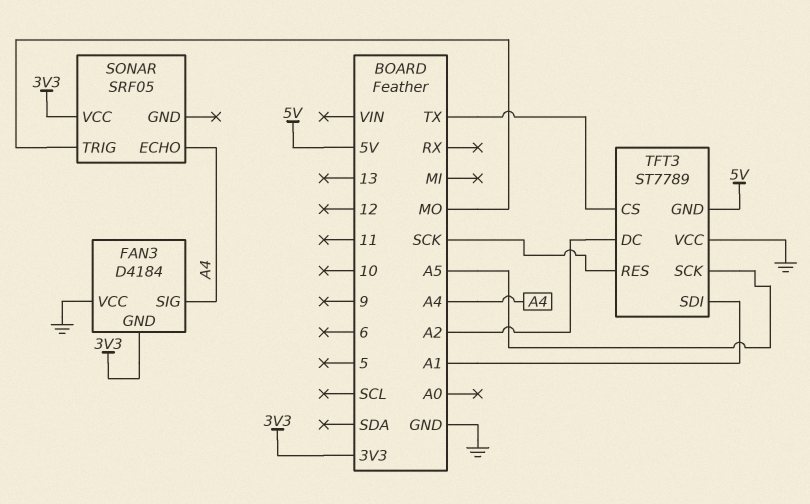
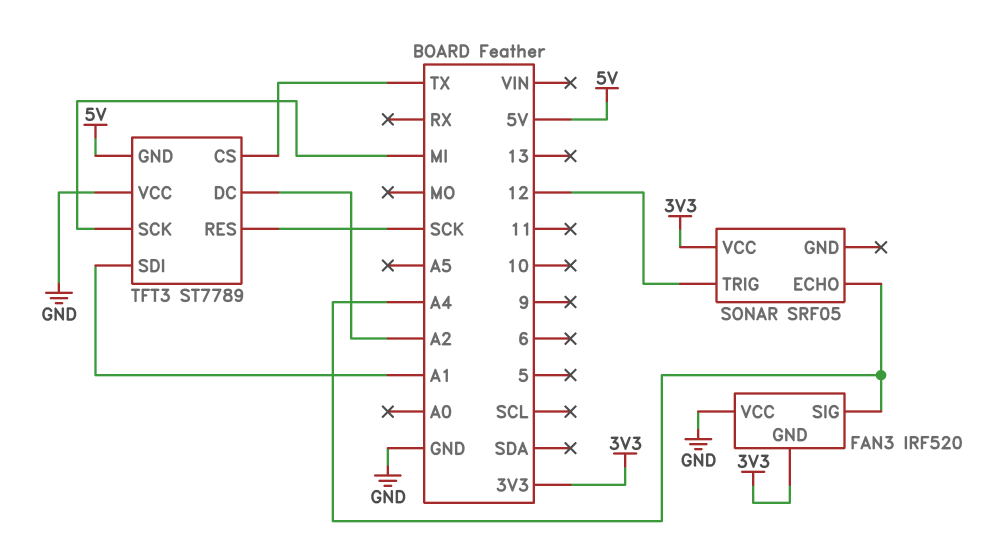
FAN3: D4184 -> IRF520
SONAR pin TRIG: MO -> 12
TFT3 pin SCK: A5 -> MI

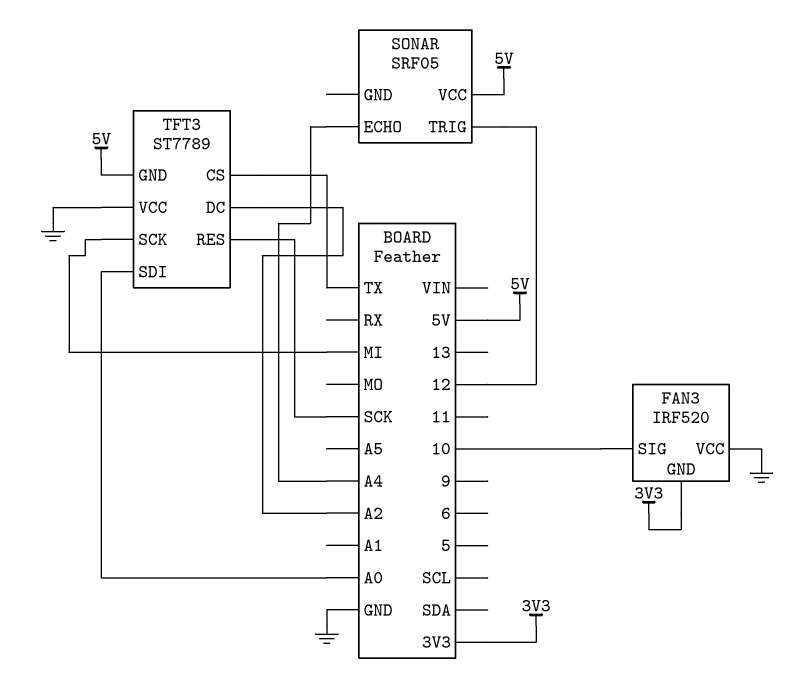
FAN3 pin SIG: A4 -> 10
SONAR pin VCC: 3V3 -> 5V
TFT3 pin SDI: A1 -> A0

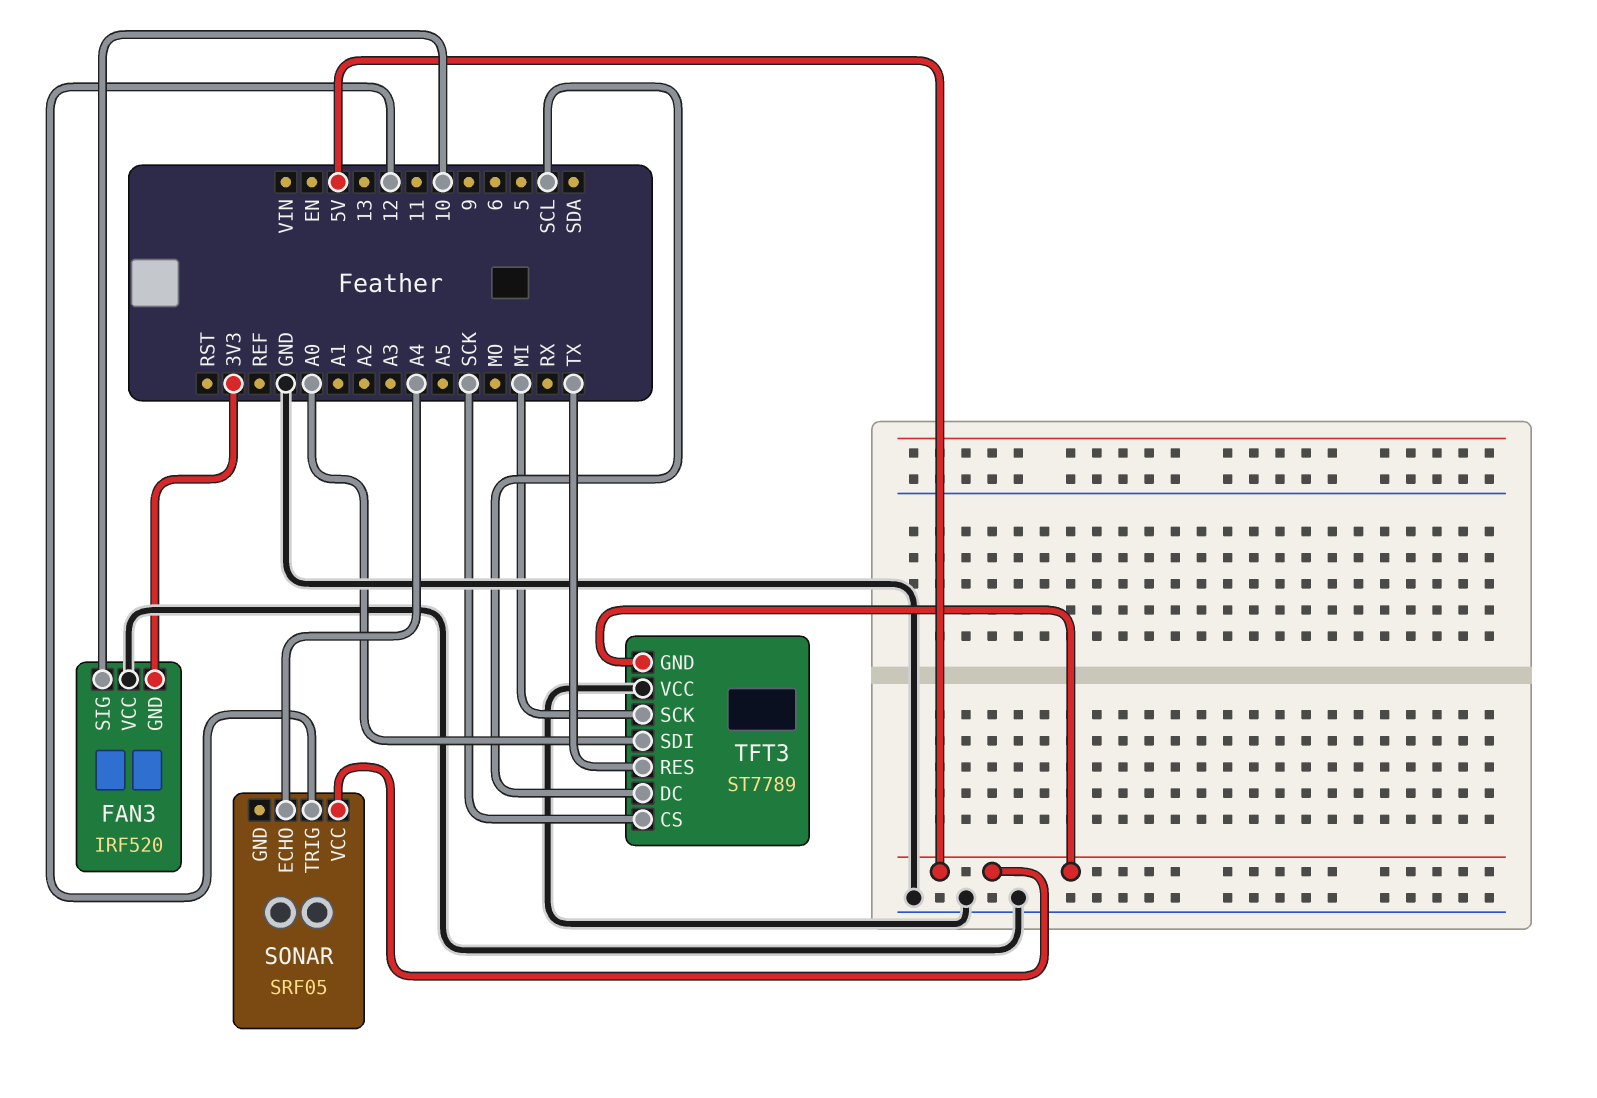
TFT3 pin CS: TX -> SCK
TFT3 pin DC: A2 -> SCL
TFT3 pin RES: SCK -> TX

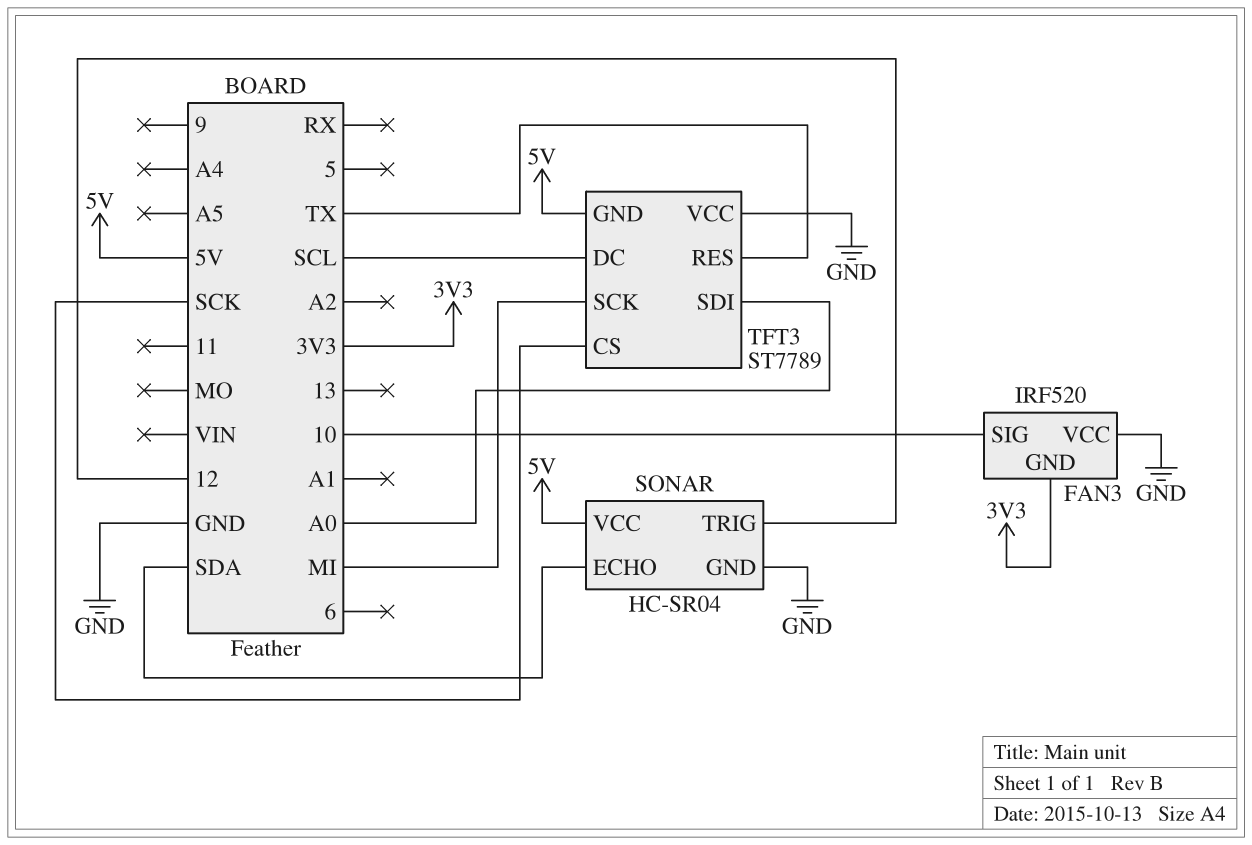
SONAR: SRF05 -> HC-SR04
SONAR pin ECHO: A4 -> SDA
SONAR pin GND: none -> GND

